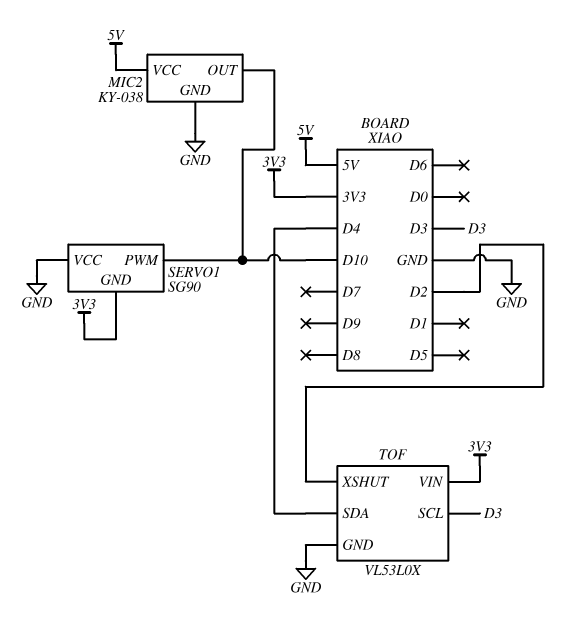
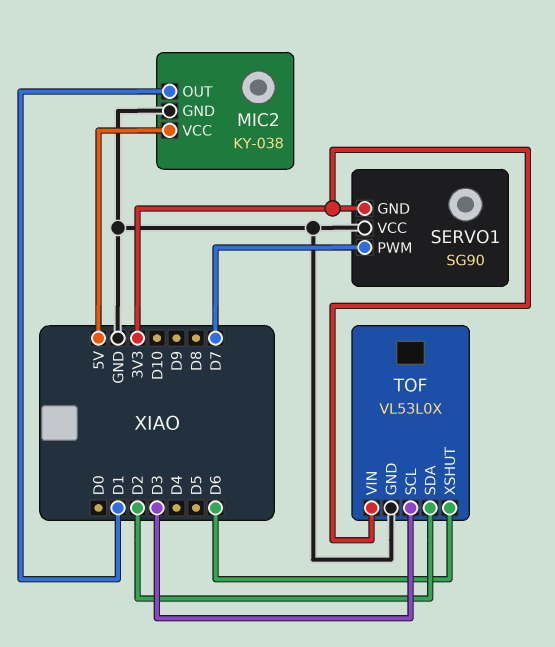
MIC2 pin OUT: D10 -> D1
SERVO1 pin PWM: D10 -> D7
TOF pin SDA: D4 -> D2
TOF pin XSHUT: D2 -> D6

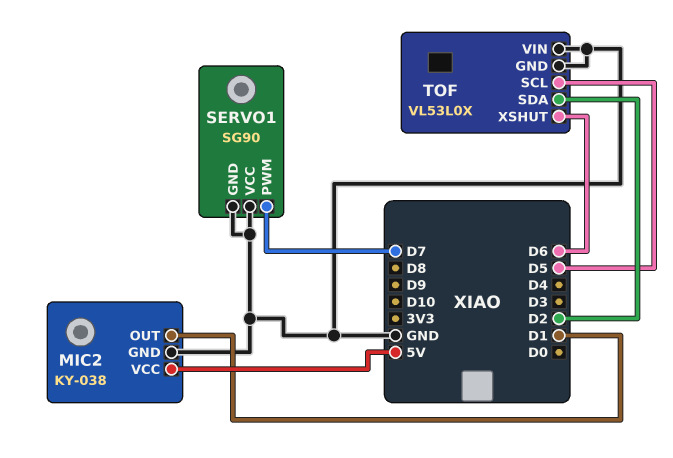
SERVO1 pin GND: 3V3 -> GND
TOF pin SCL: D3 -> D5
TOF pin VIN: 3V3 -> GND

